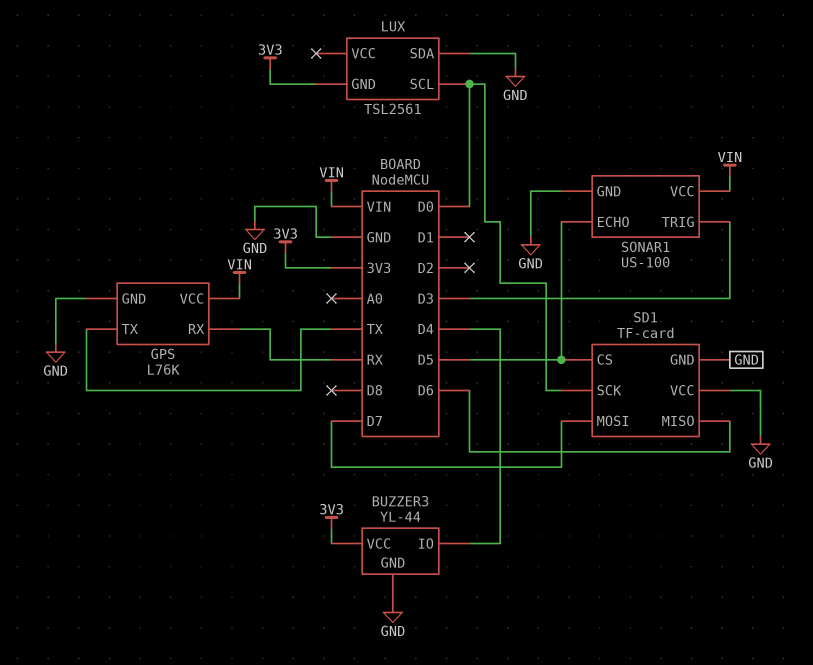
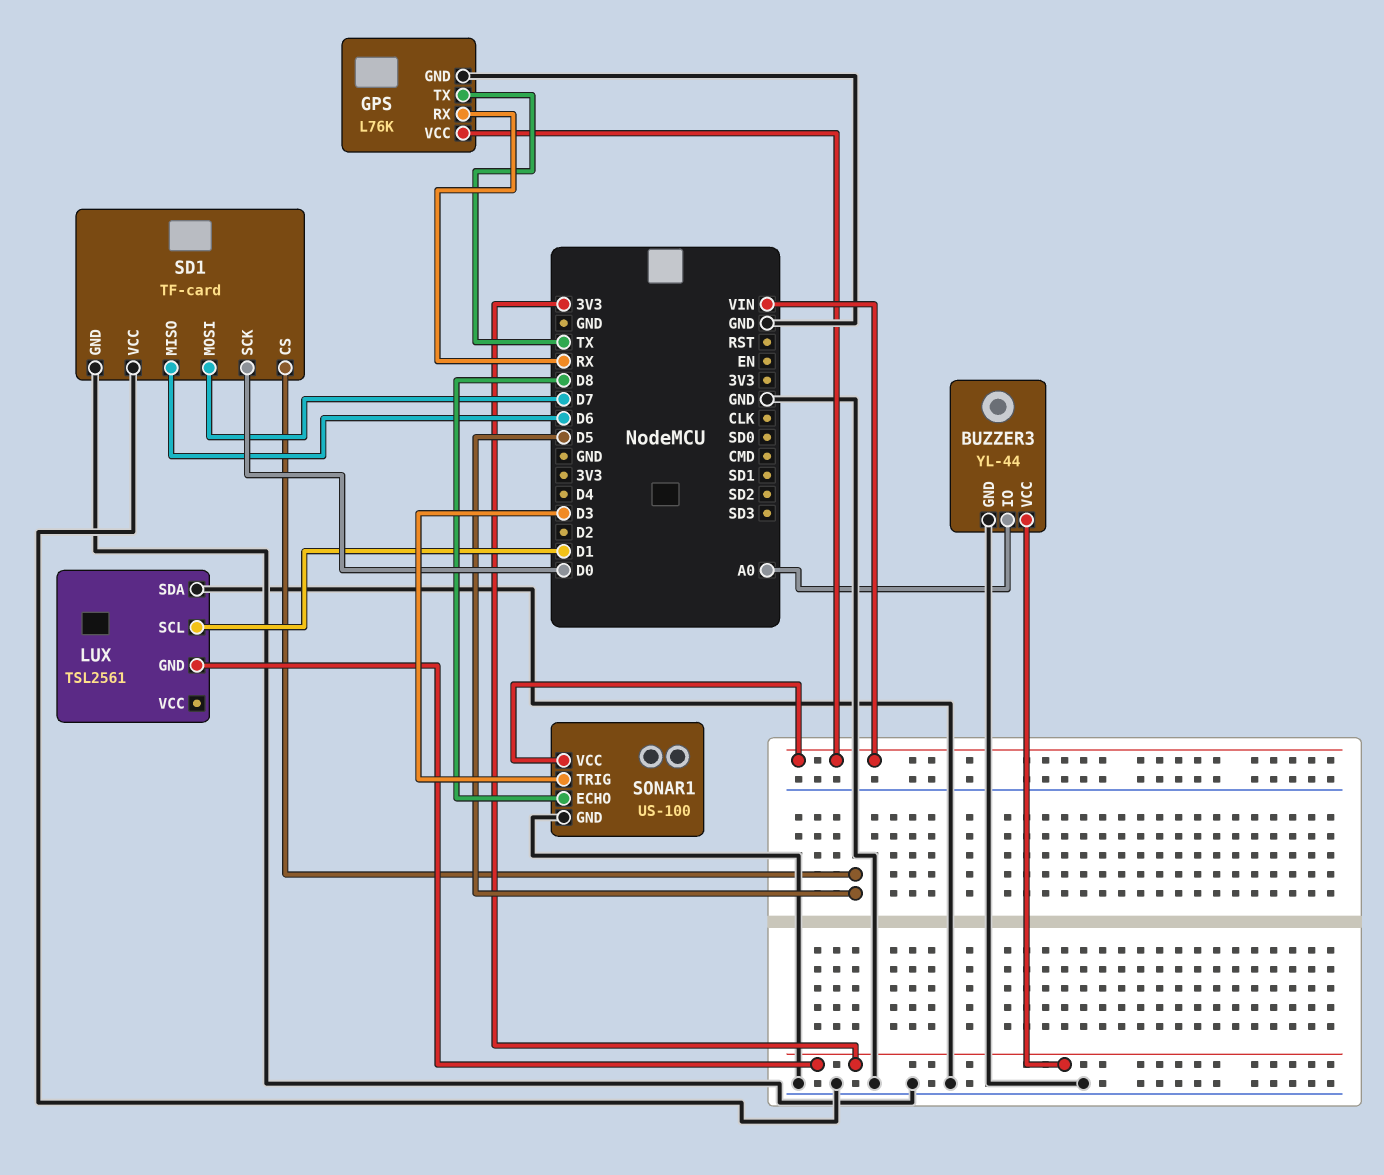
BUZZER3 pin IO: D4 -> A0
LUX pin SCL: D0 -> D1
SONAR1 pin ECHO: D5 -> D8

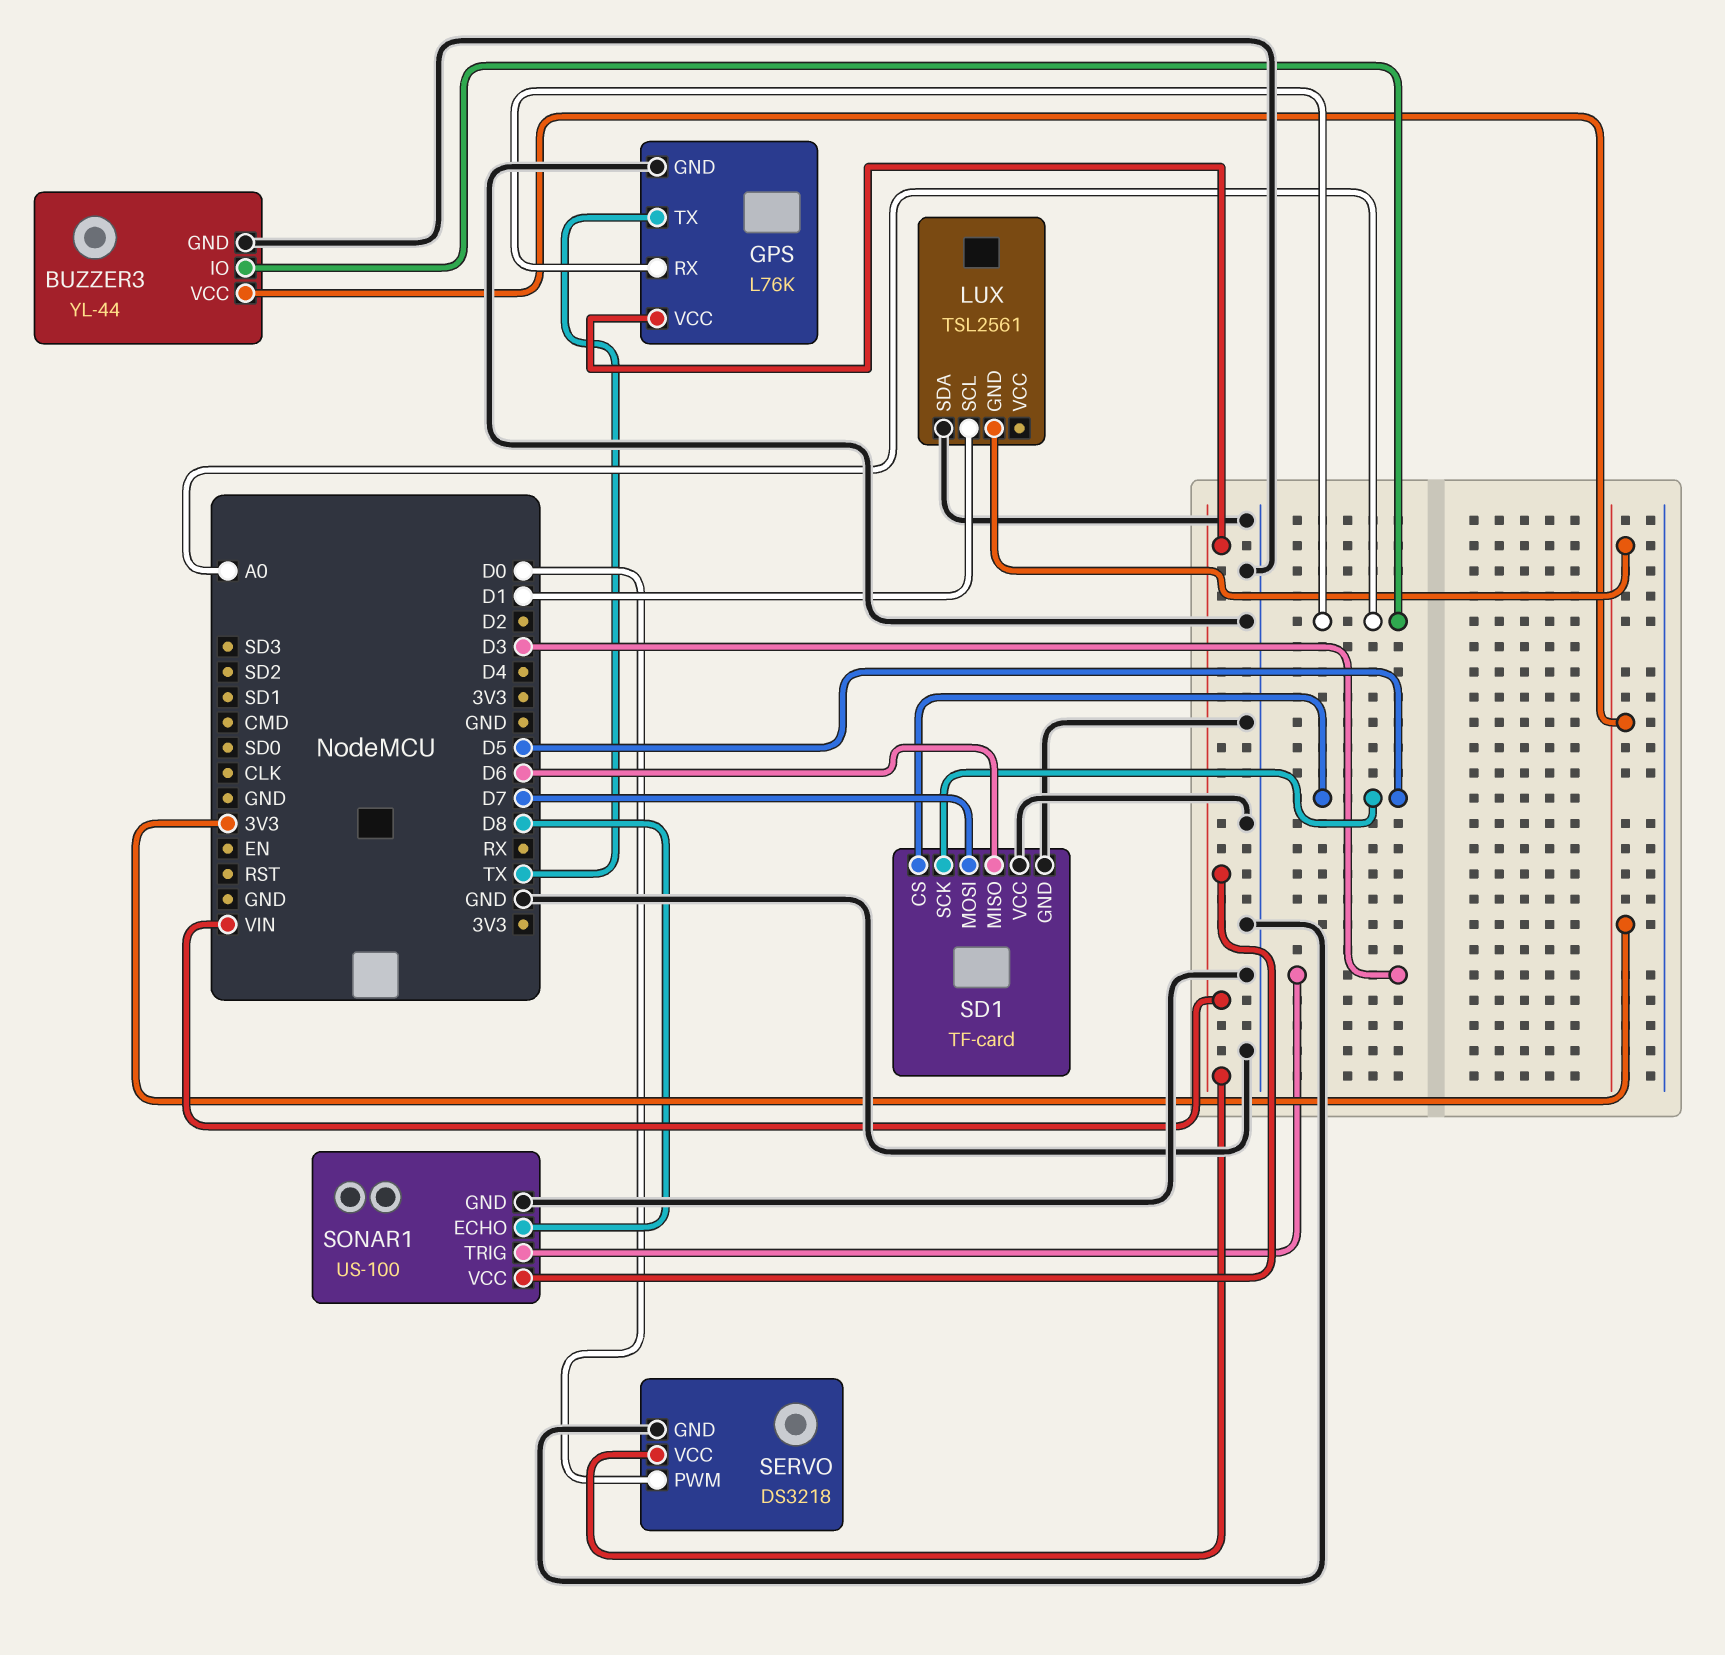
GPS pin RX: RX -> A0
SD1 pin SCK: D0 -> D5
SERVO: none -> DS3218
SERVO pin GND: none -> GND
SERVO pin PWM: none -> D0
SERVO pin VCC: none -> VIN

